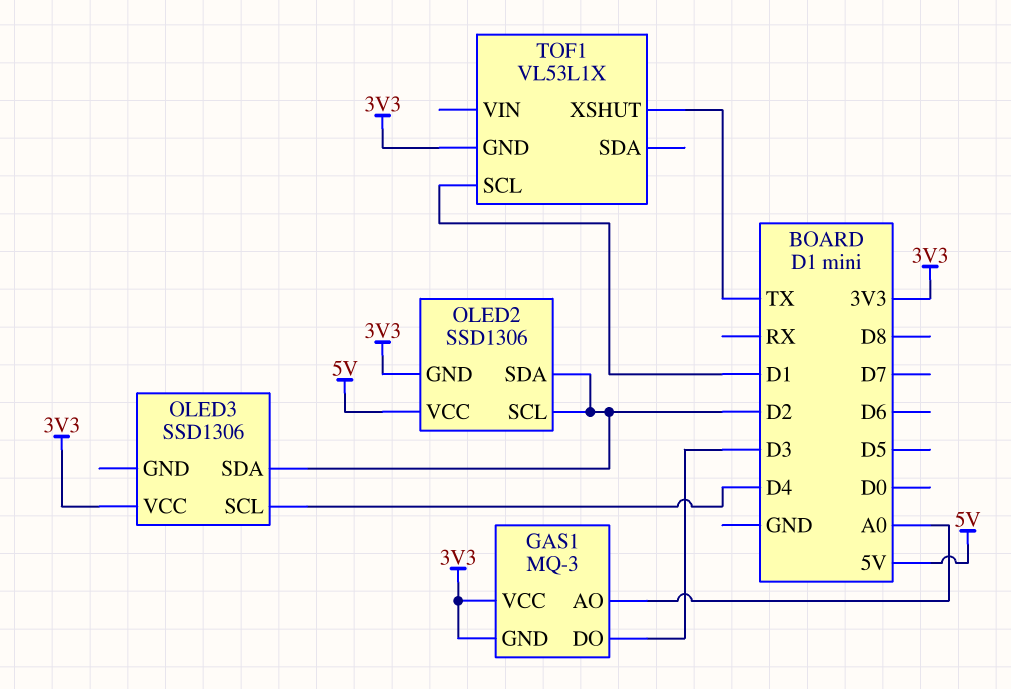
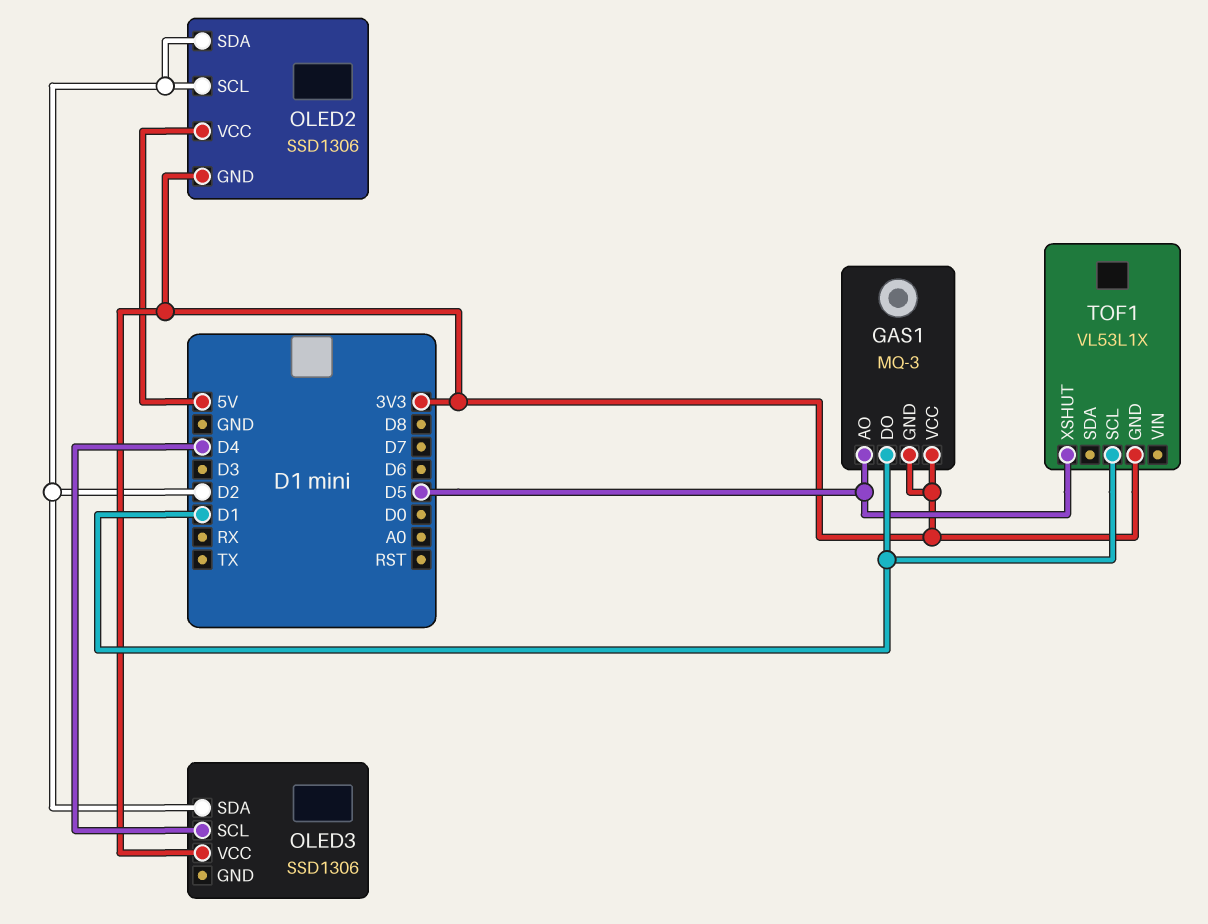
GAS1 pin AO: A0 -> D5
GAS1 pin DO: D3 -> D1
TOF1 pin XSHUT: TX -> D5

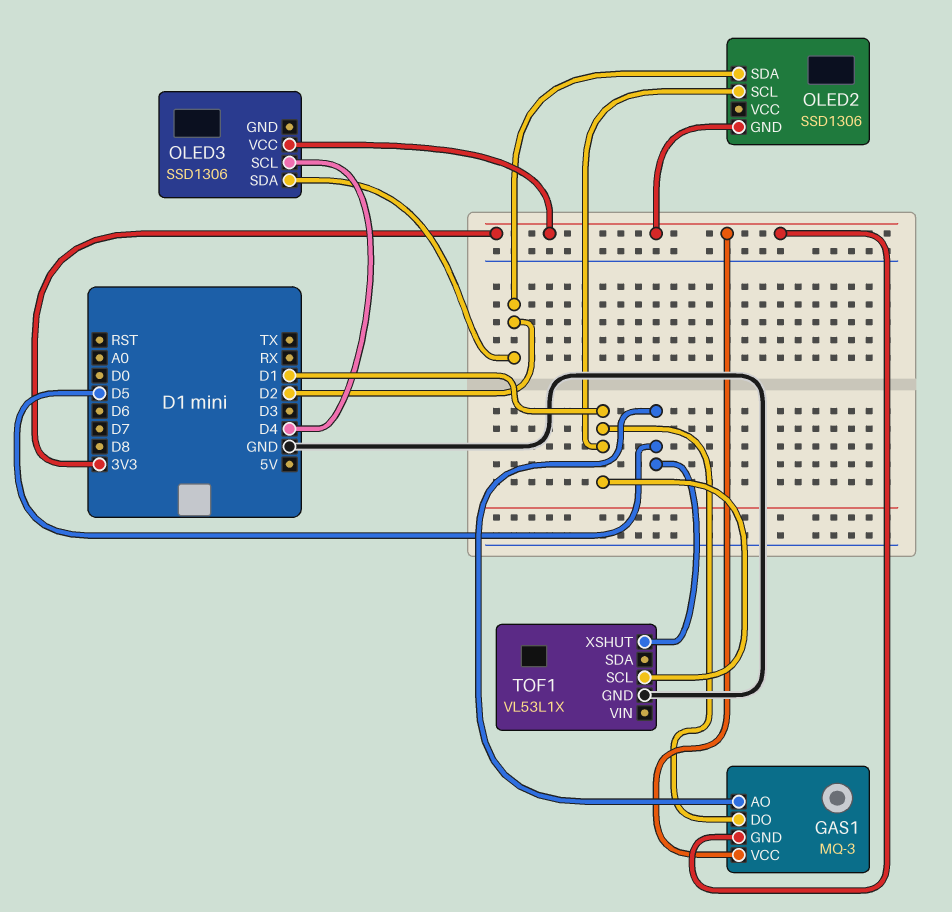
OLED2 pin SCL: D2 -> D1
OLED2 pin VCC: 5V -> none
TOF1 pin GND: 3V3 -> GND

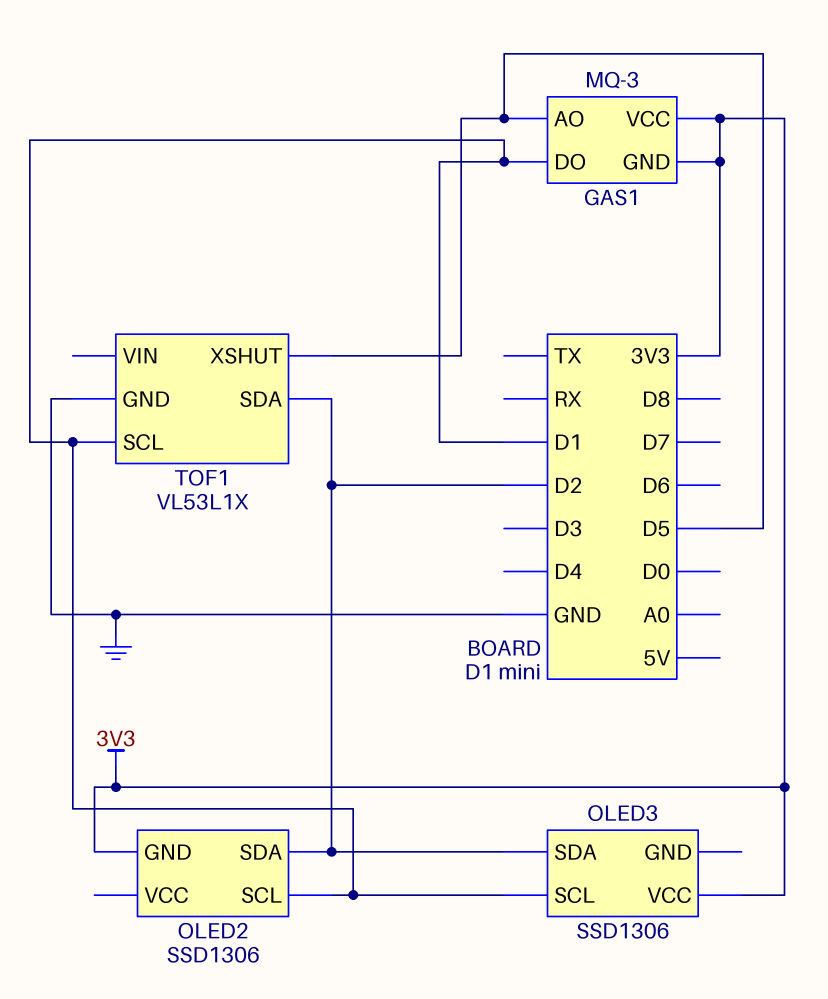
OLED3 pin SCL: D4 -> D1
TOF1 pin SDA: none -> D2

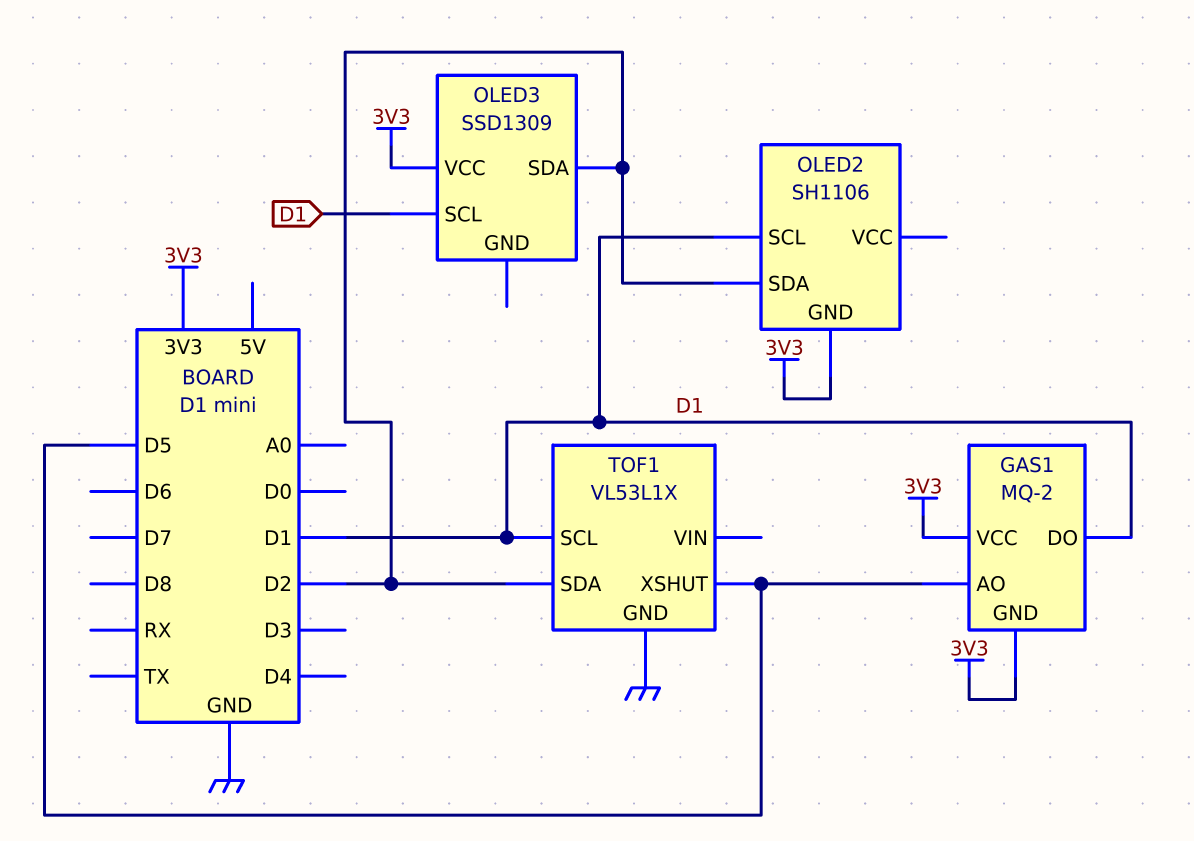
GAS1: MQ-3 -> MQ-2
OLED2: SSD1306 -> SH1106
OLED3: SSD1306 -> SSD1309

